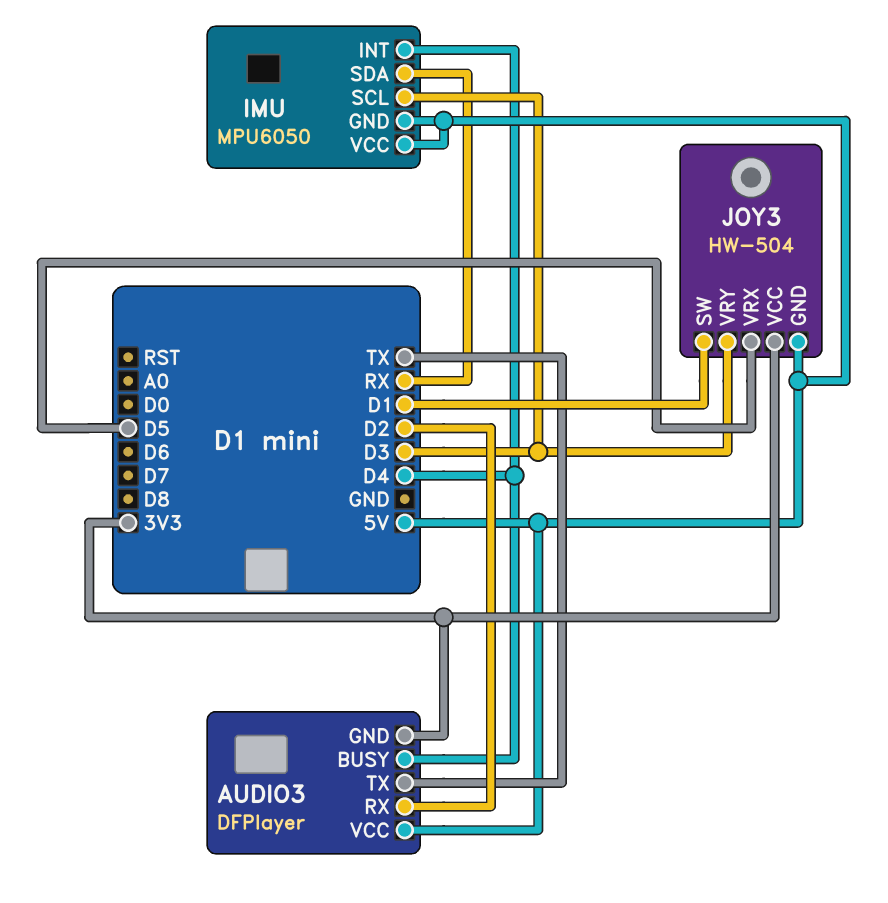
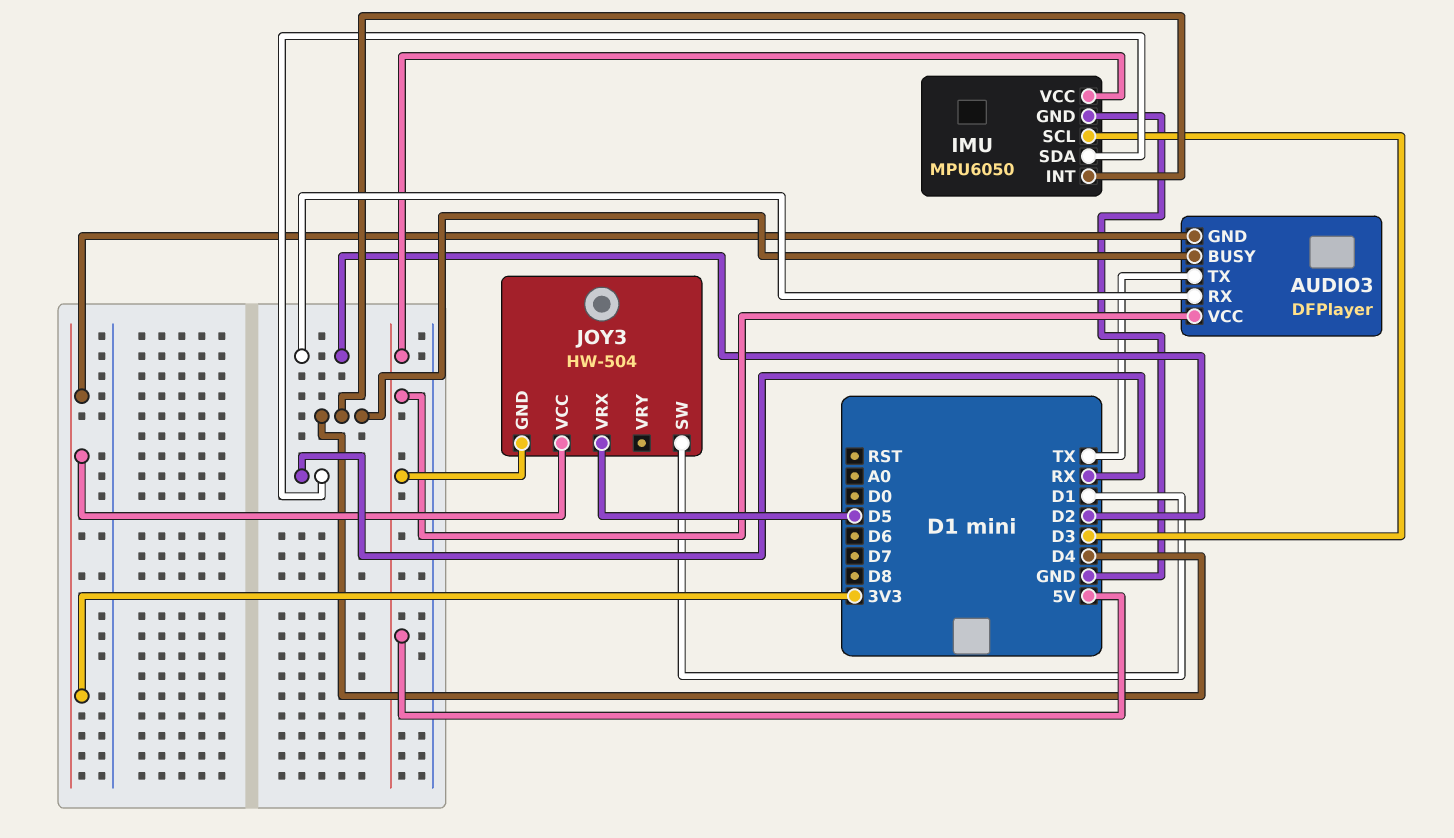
IMU pin GND: 5V -> GND
JOY3 pin VRY: D3 -> none

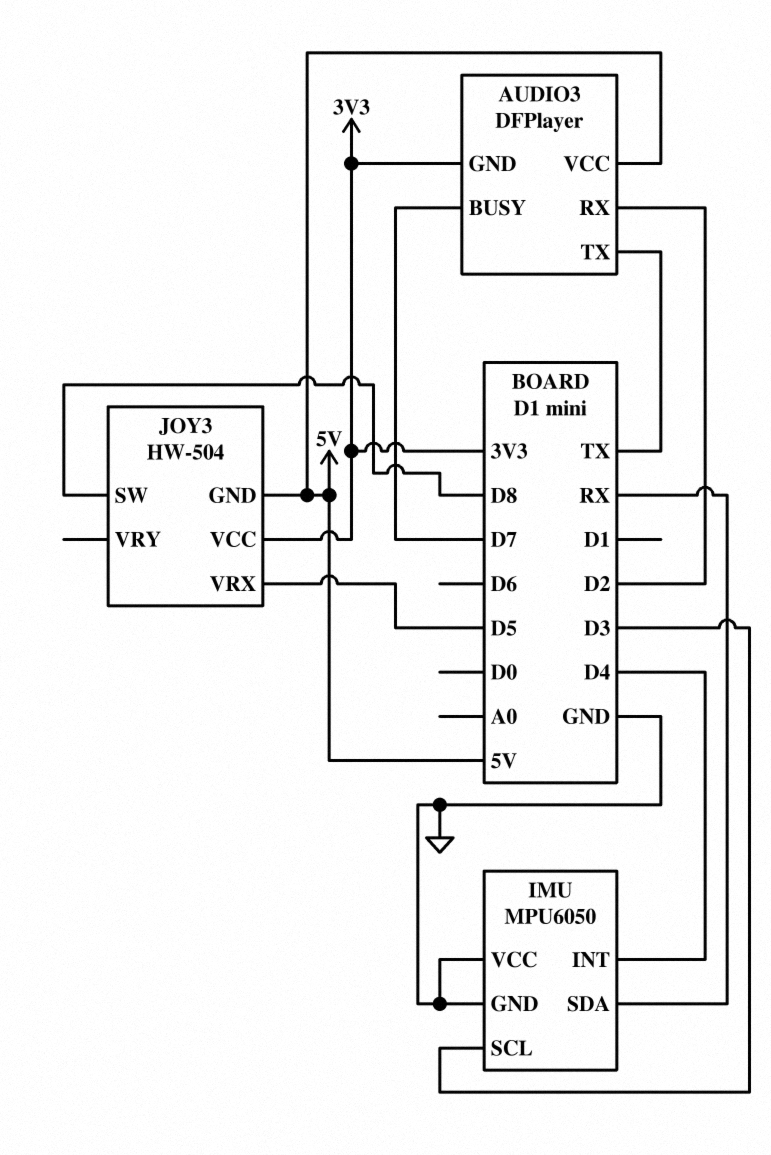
AUDIO3 pin BUSY: D4 -> D7
IMU pin VCC: 5V -> GND
JOY3 pin SW: D1 -> D8

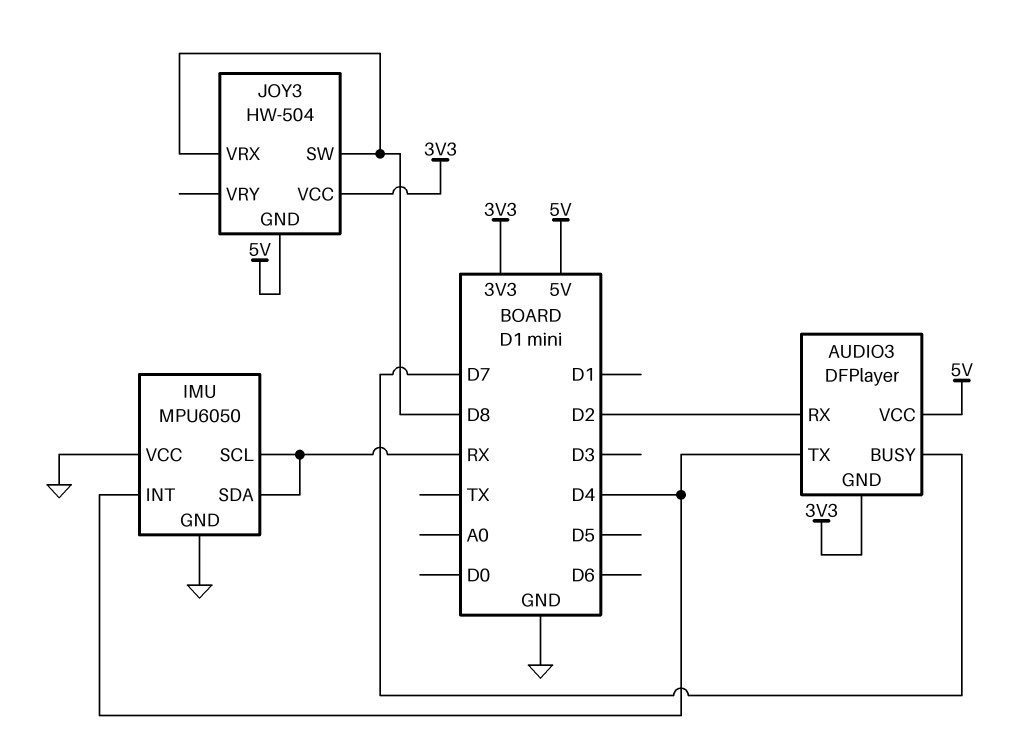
AUDIO3 pin TX: TX -> D4
IMU pin SCL: D3 -> RX
JOY3 pin VRX: D5 -> D8

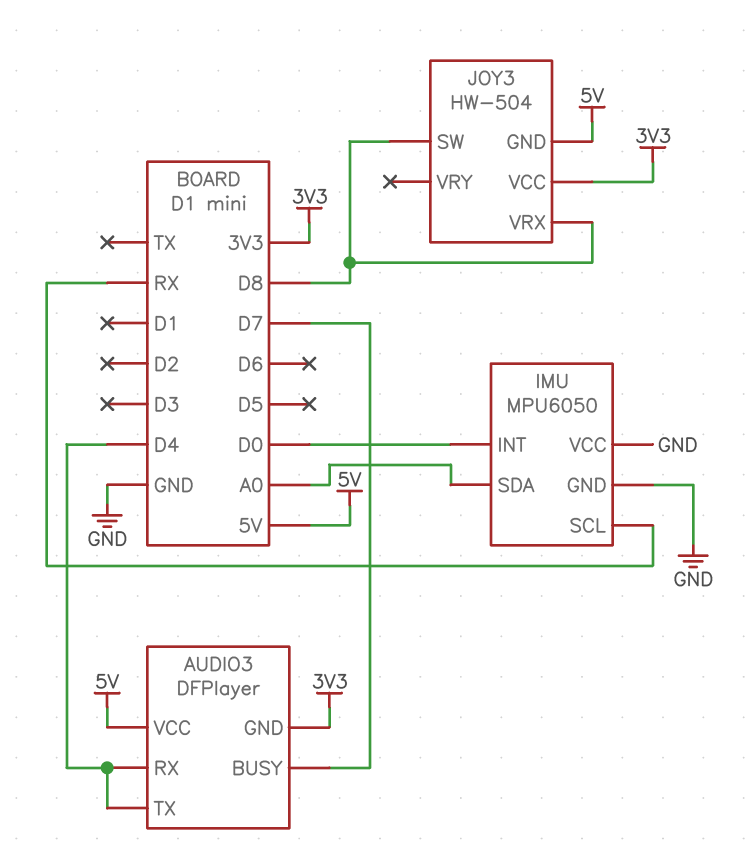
AUDIO3 pin RX: D2 -> D4
IMU pin INT: D4 -> D0
IMU pin SDA: RX -> A0

